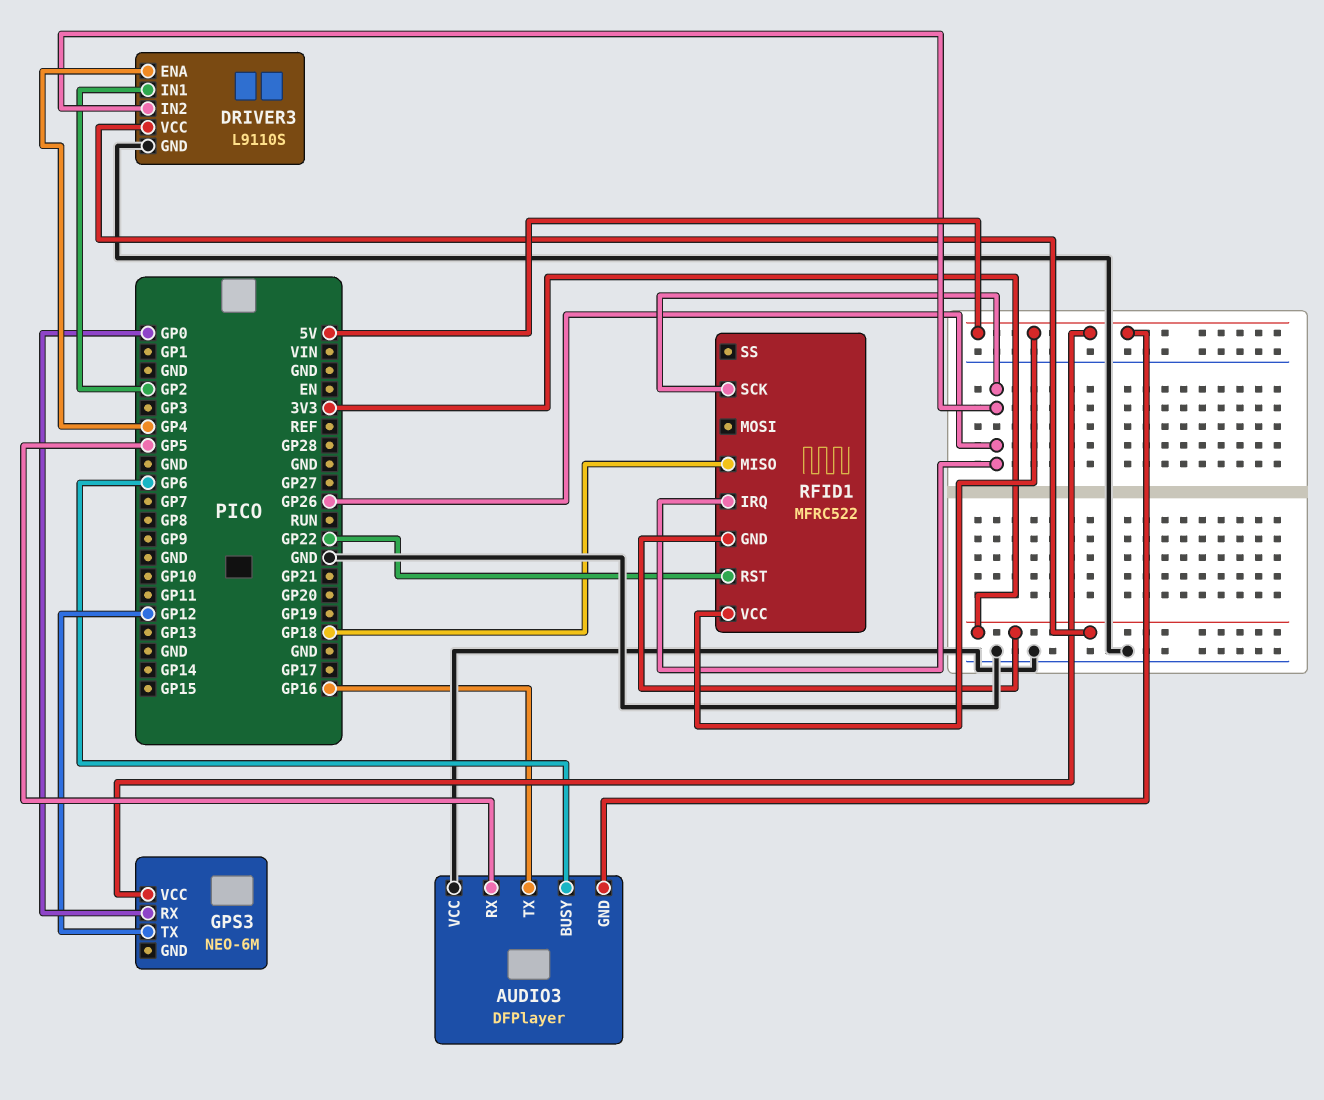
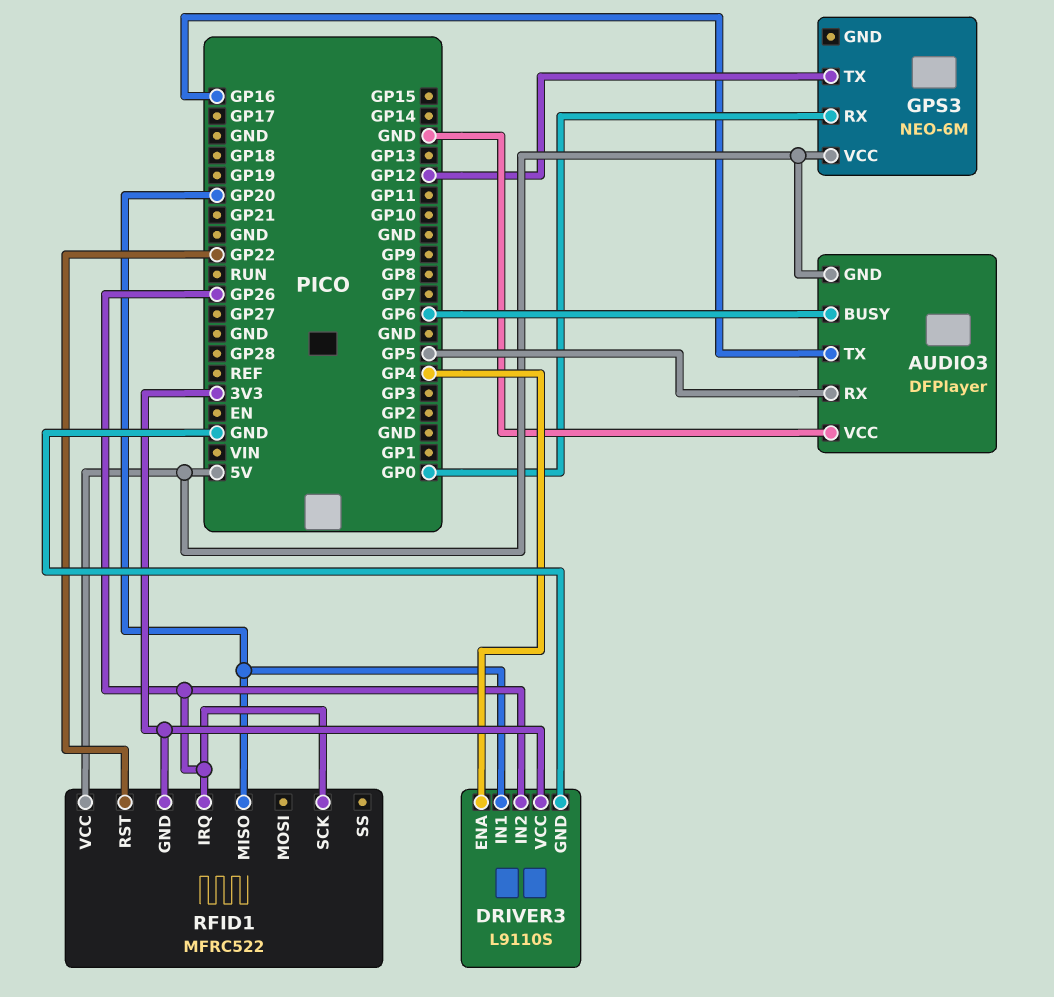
DRIVER3 pin IN1: GP2 -> GP20
RFID1 pin MISO: GP18 -> GP20

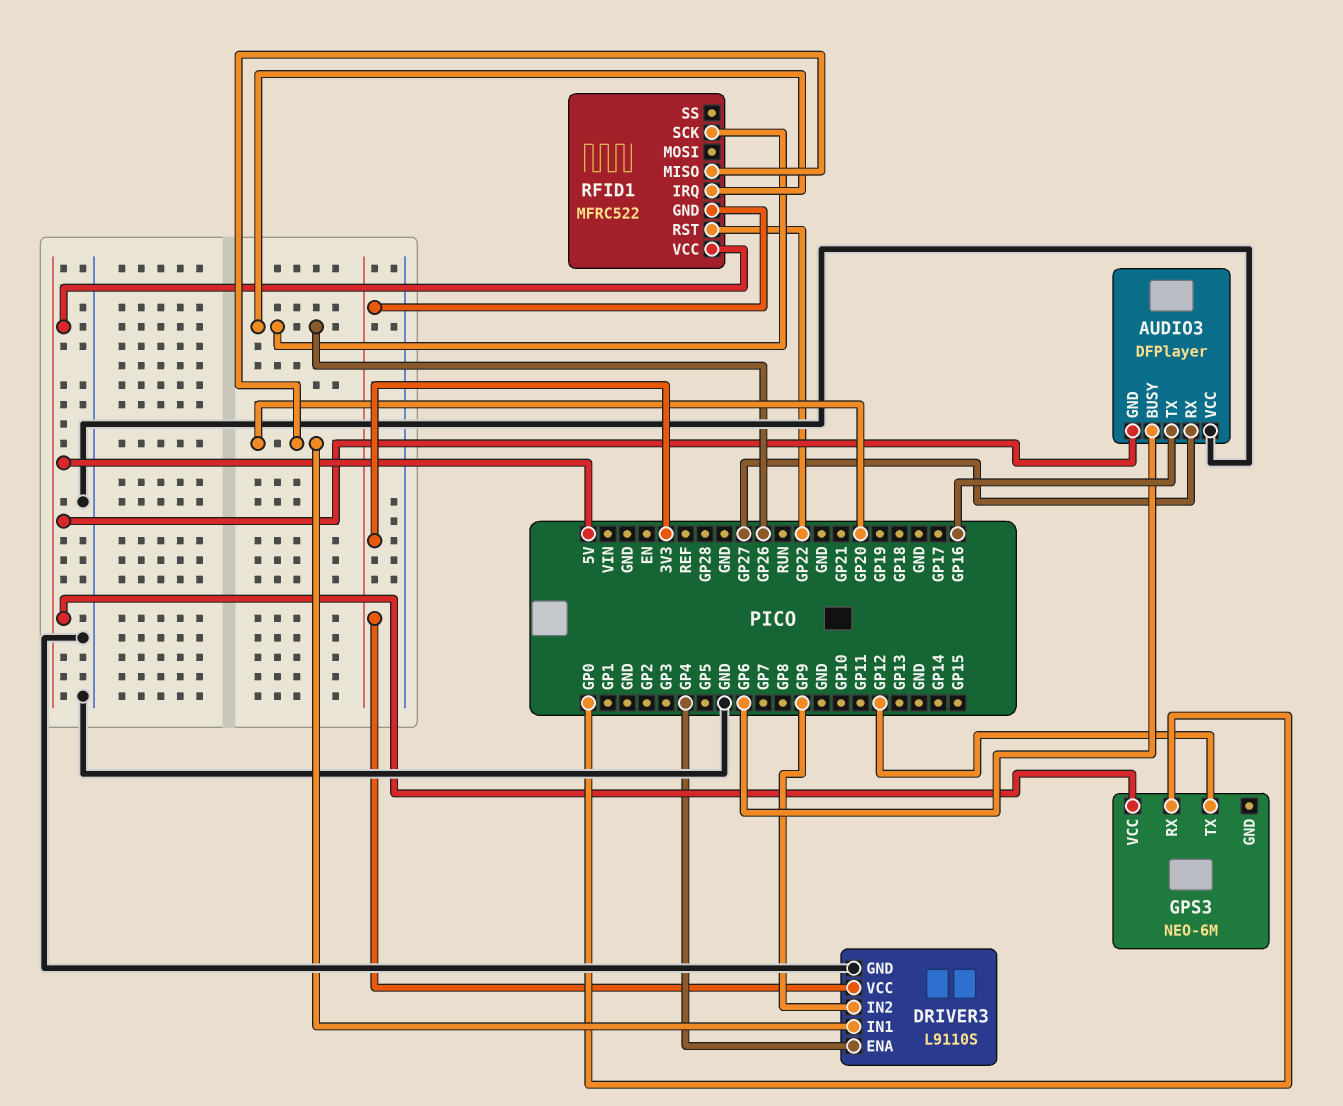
AUDIO3 pin RX: GP5 -> GP27
DRIVER3 pin IN2: GP26 -> GP9

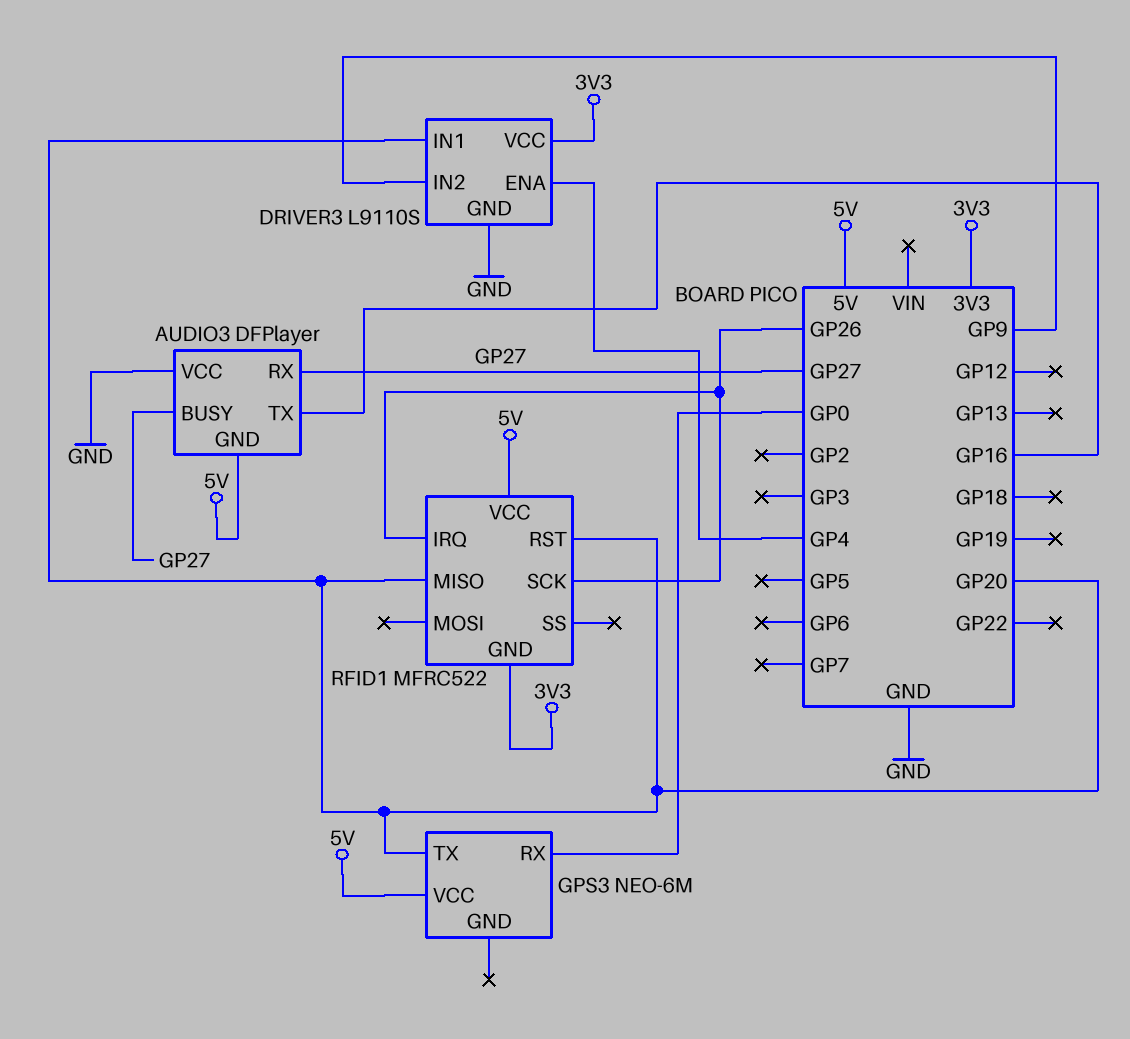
AUDIO3 pin BUSY: GP6 -> GP27
GPS3 pin TX: GP12 -> GP20
RFID1 pin RST: GP22 -> GP20

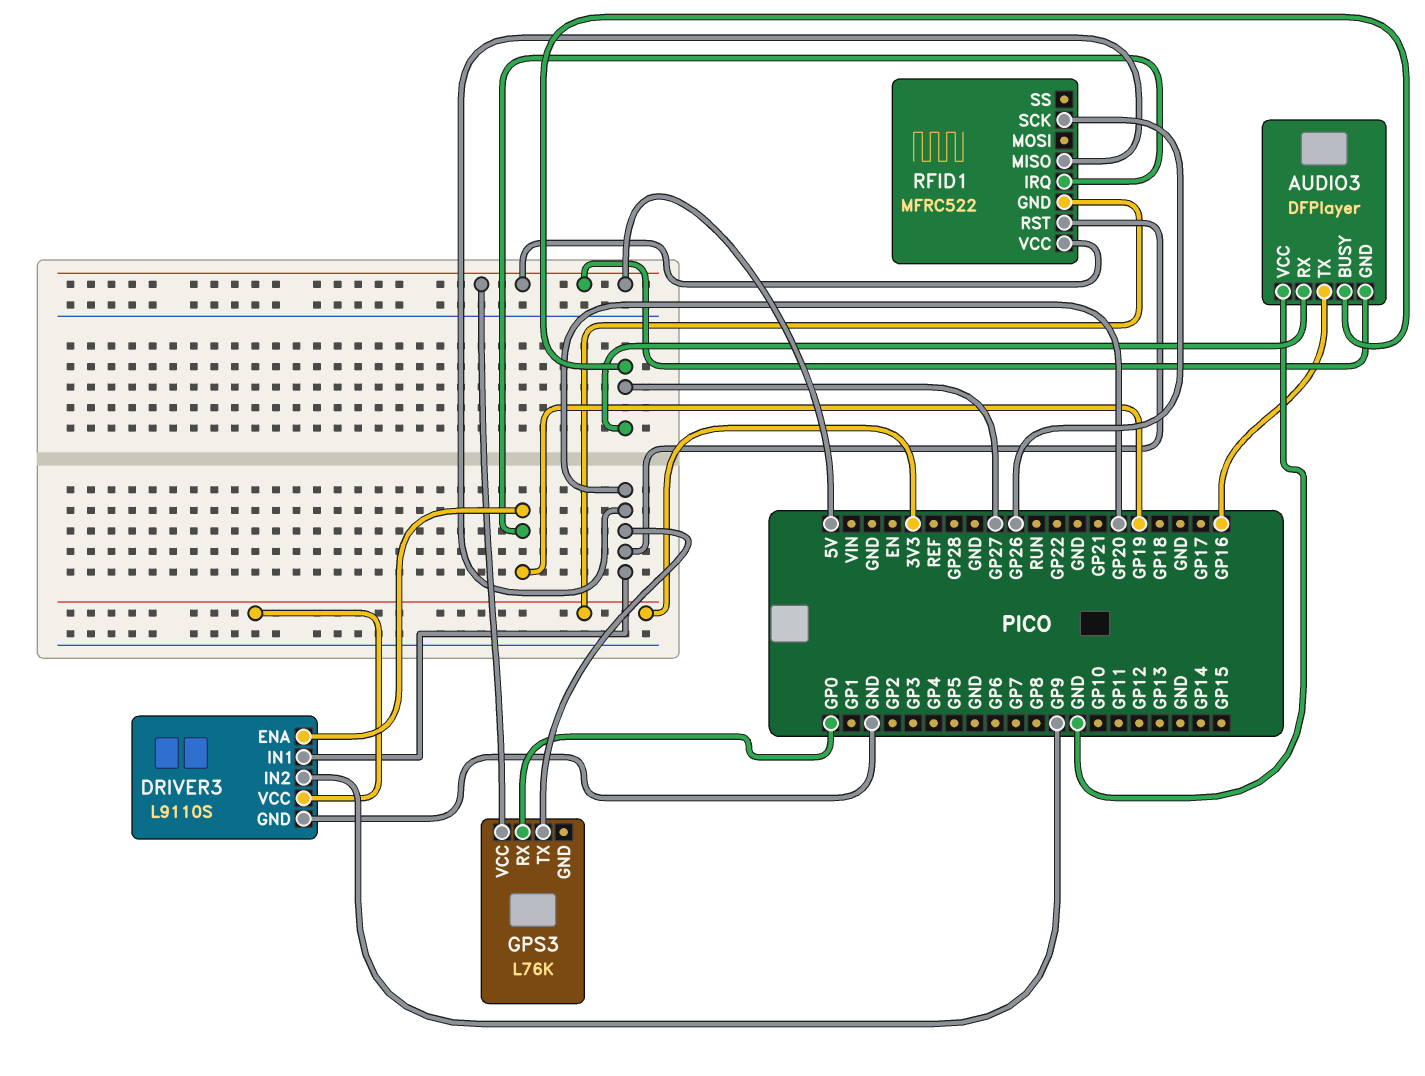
DRIVER3 pin ENA: GP4 -> GP19
GPS3: NEO-6M -> L76K
RFID1 pin IRQ: GP26 -> GP19

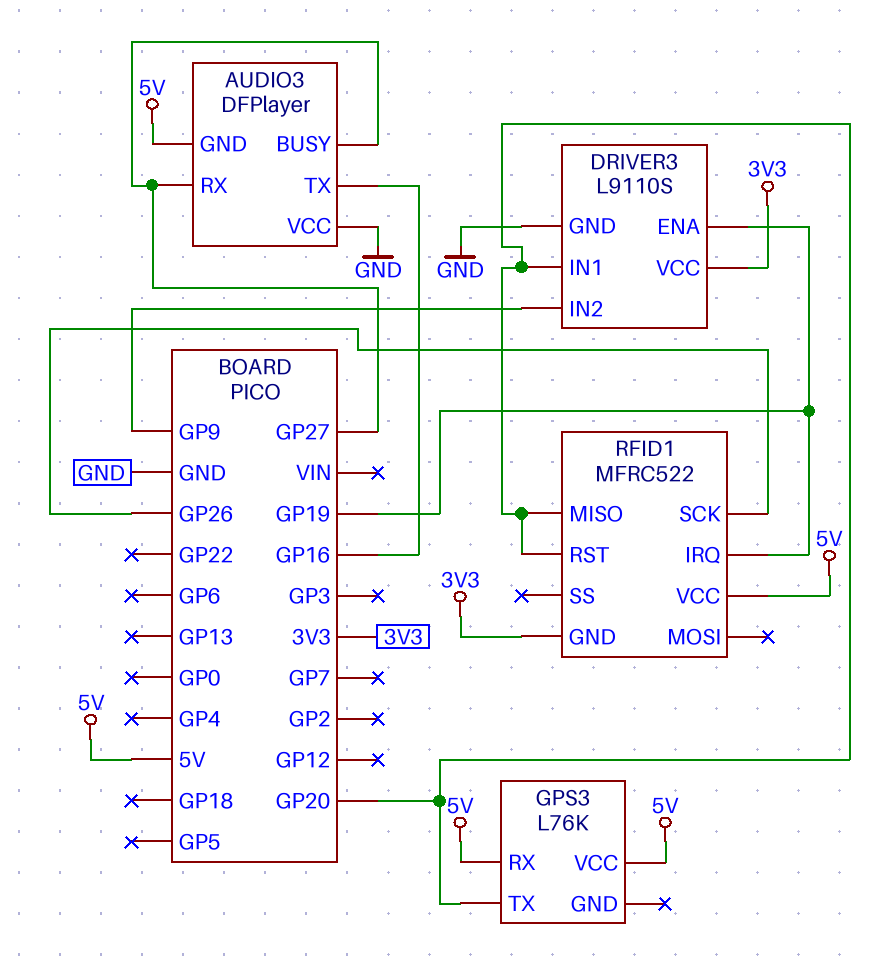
GPS3 pin RX: GP0 -> 5V

